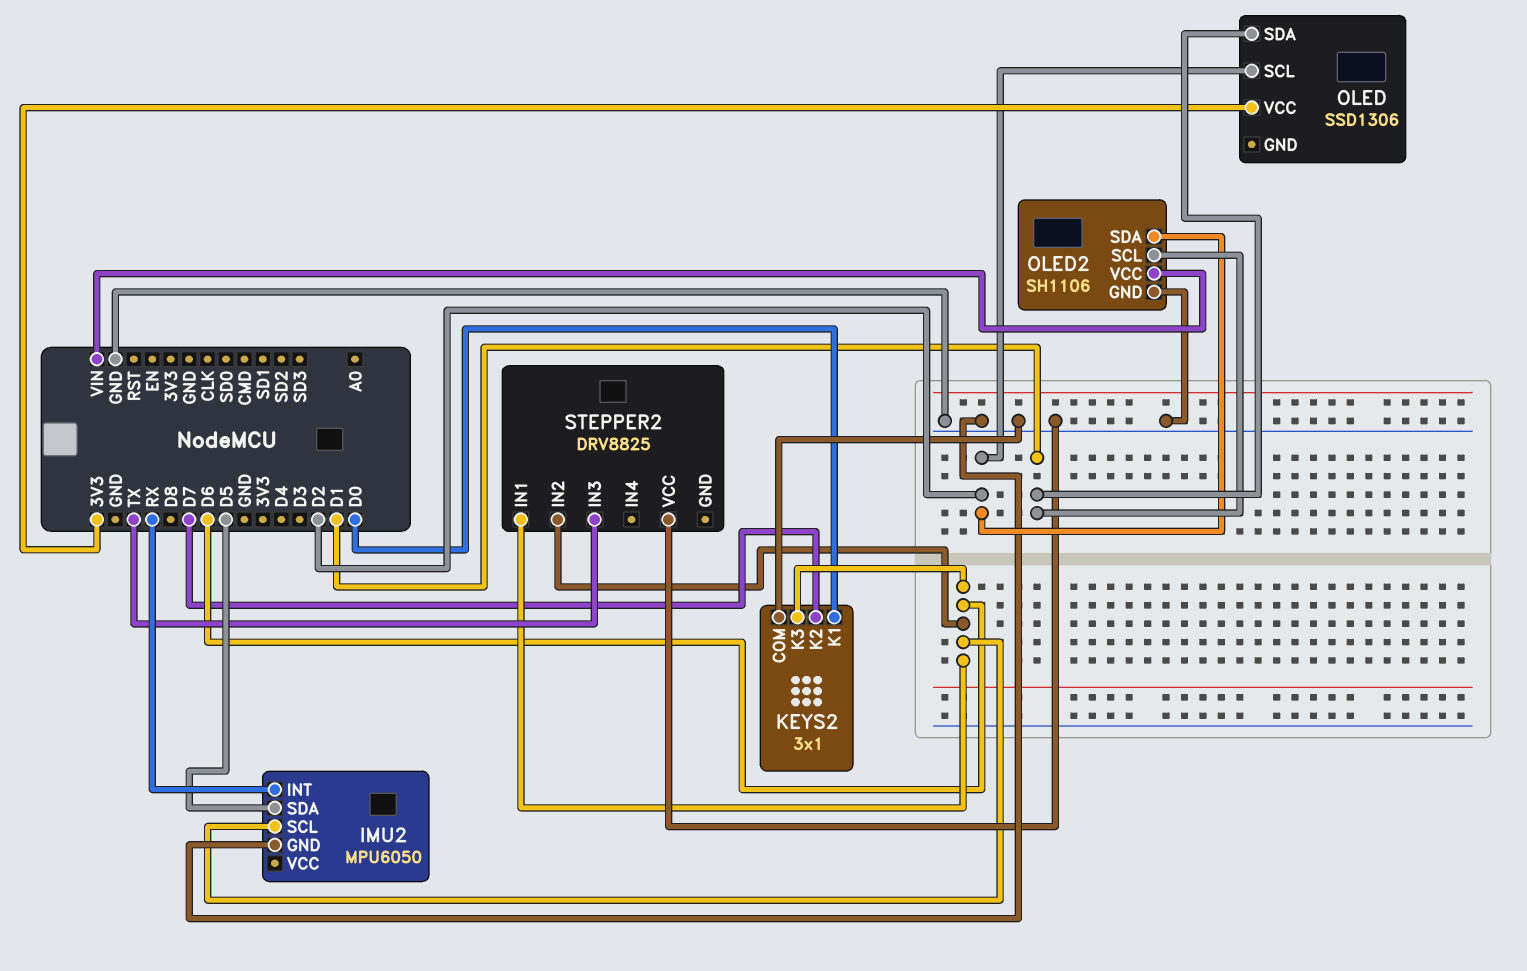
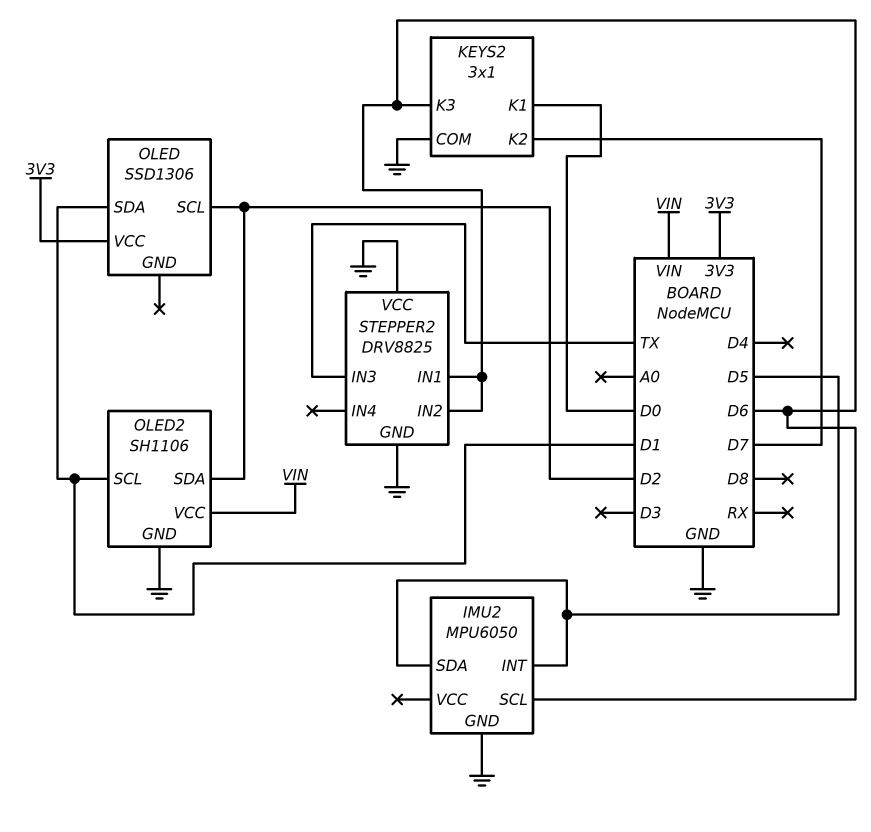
IMU2 pin INT: RX -> D5
STEPPER2 pin GND: none -> GND

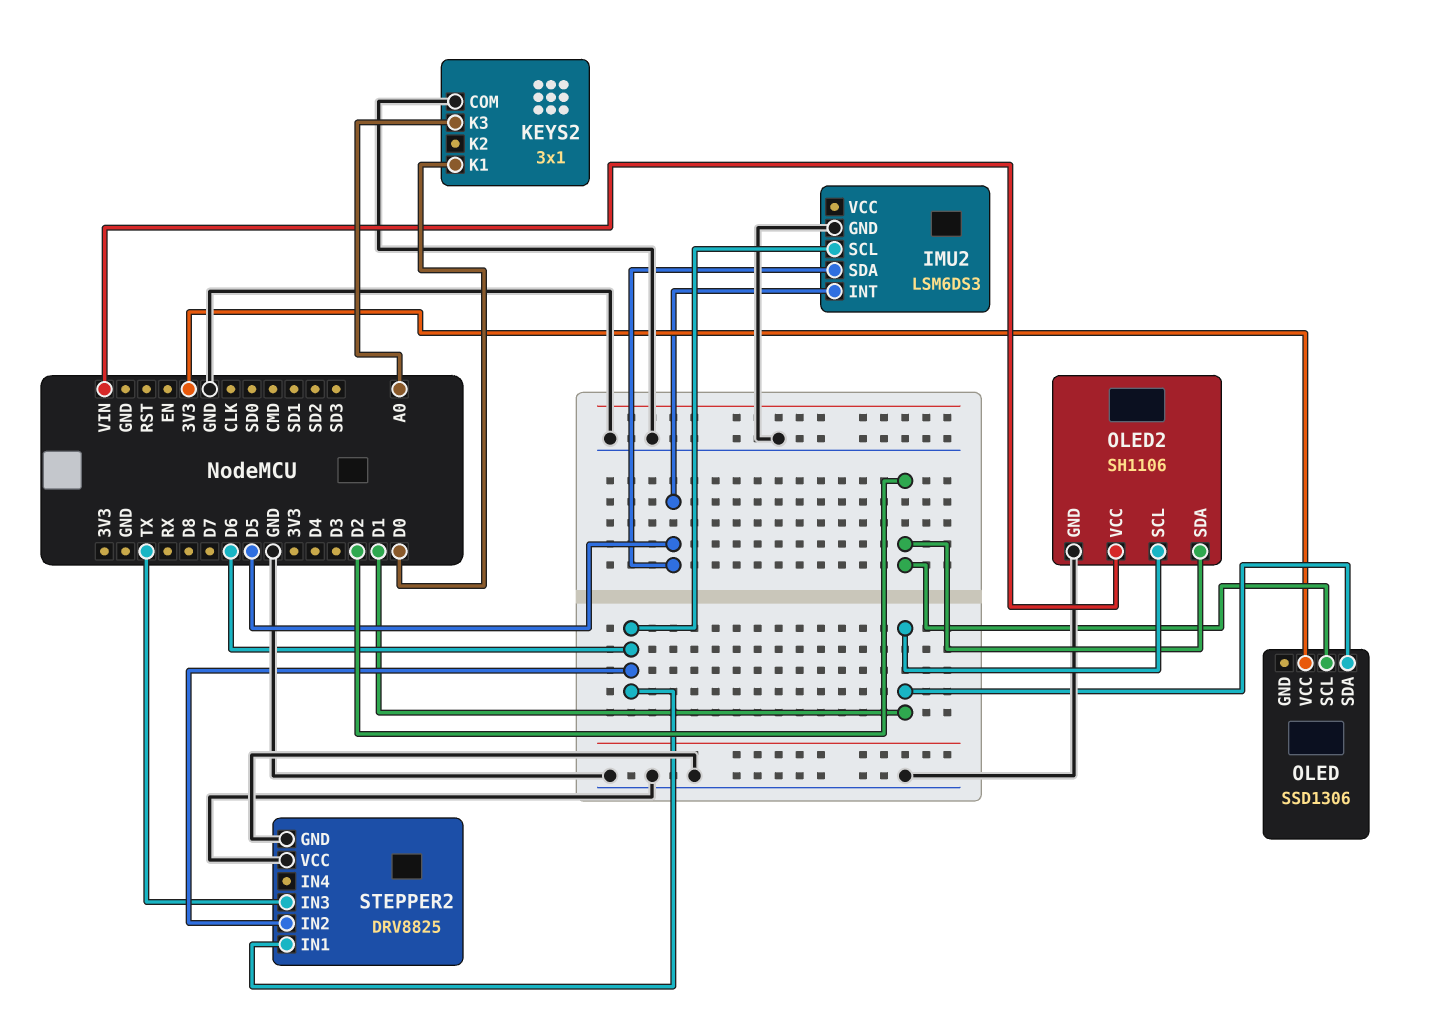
IMU2: MPU6050 -> LSM6DS3
KEYS2 pin K2: D7 -> none
KEYS2 pin K3: D6 -> A0

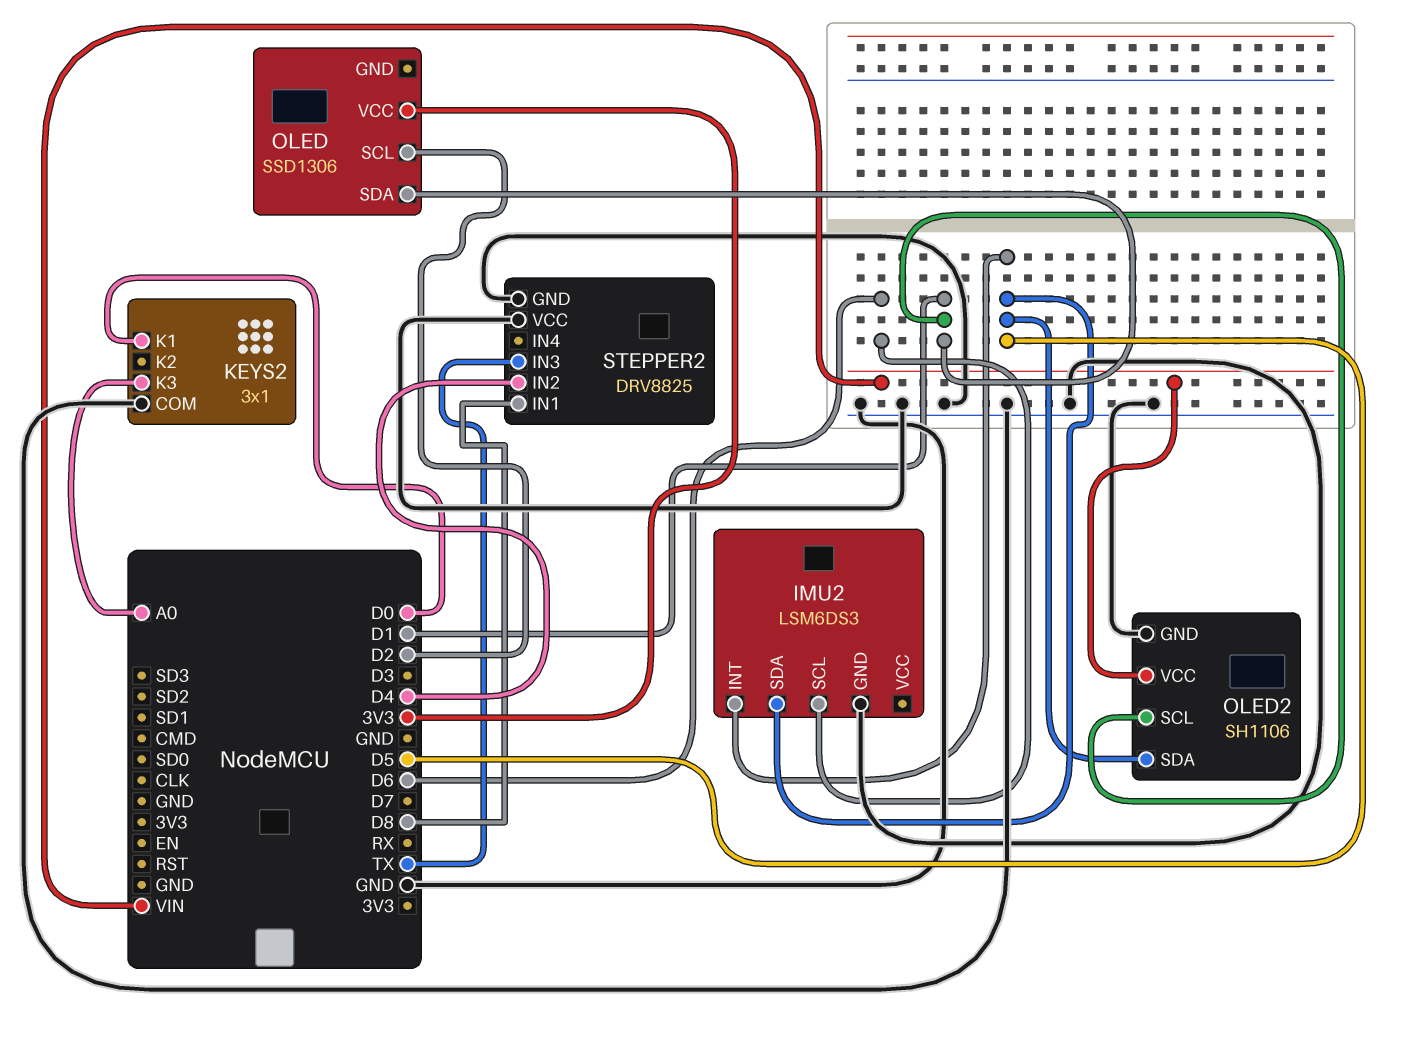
OLED2 pin SDA: D2 -> D5
STEPPER2 pin IN1: D6 -> D8
STEPPER2 pin IN2: D6 -> D4

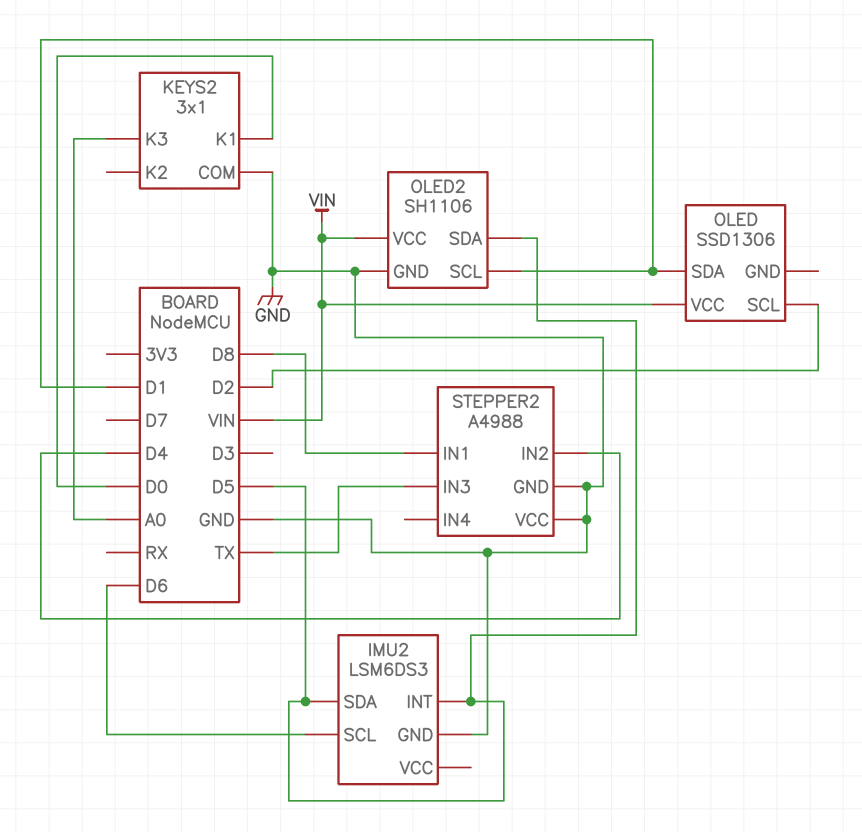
OLED pin VCC: 3V3 -> VIN
STEPPER2: DRV8825 -> A4988

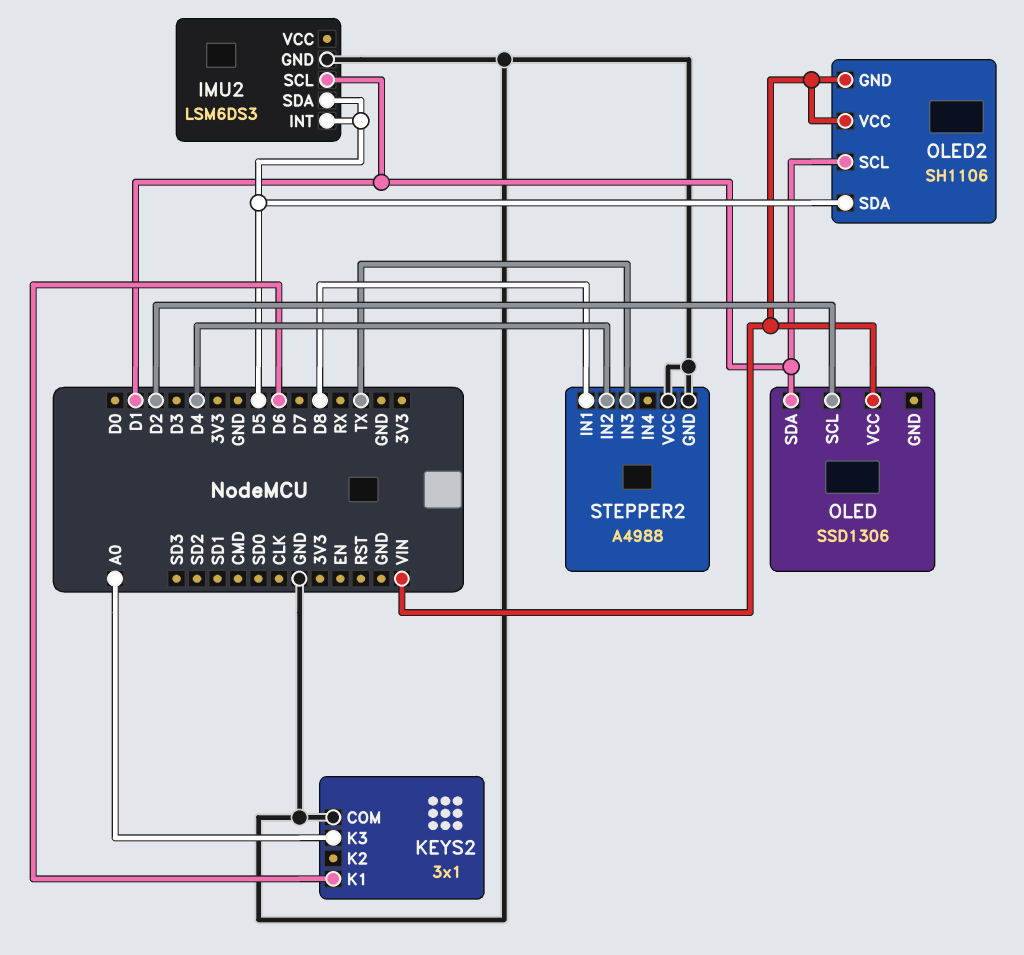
IMU2 pin SCL: D6 -> D1
KEYS2 pin K1: D0 -> D6
OLED2 pin GND: GND -> VIN

